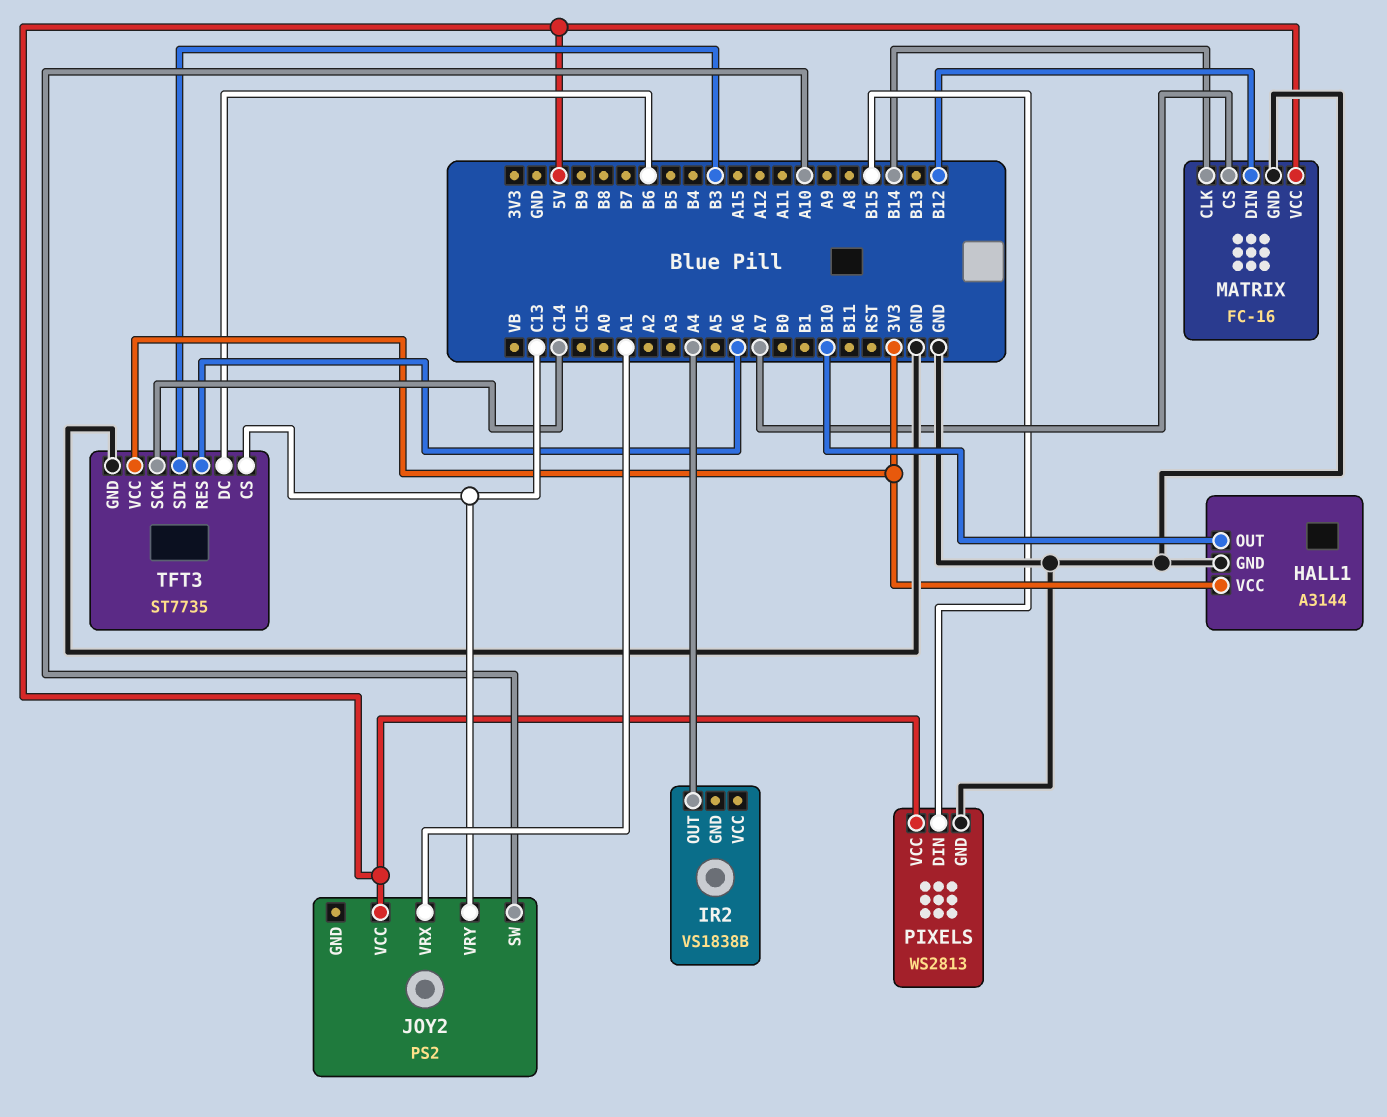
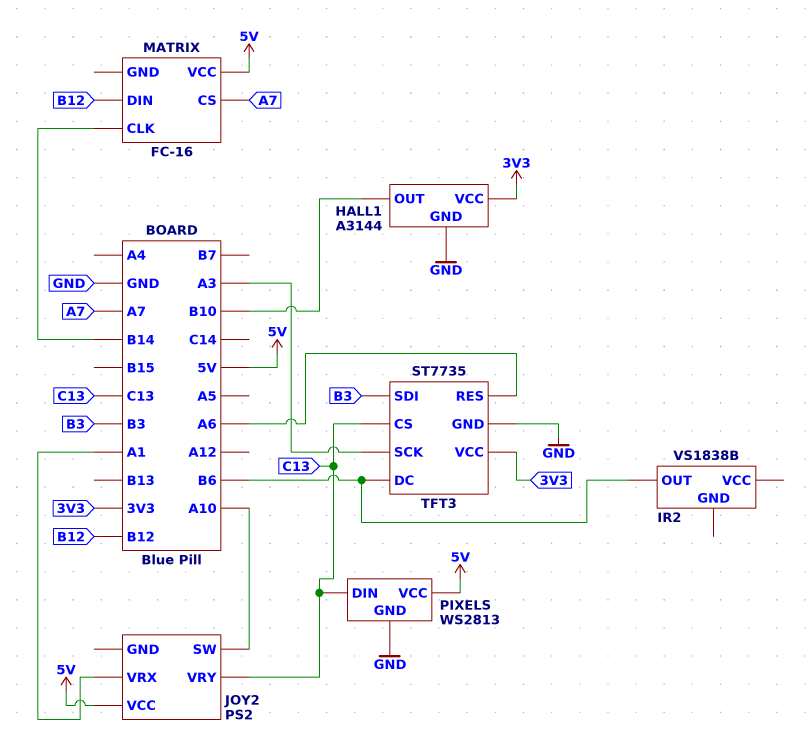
IR2 pin OUT: A4 -> B6
MATRIX pin GND: GND -> none
PIXELS pin DIN: B15 -> C13
TFT3 pin SCK: C14 -> A3

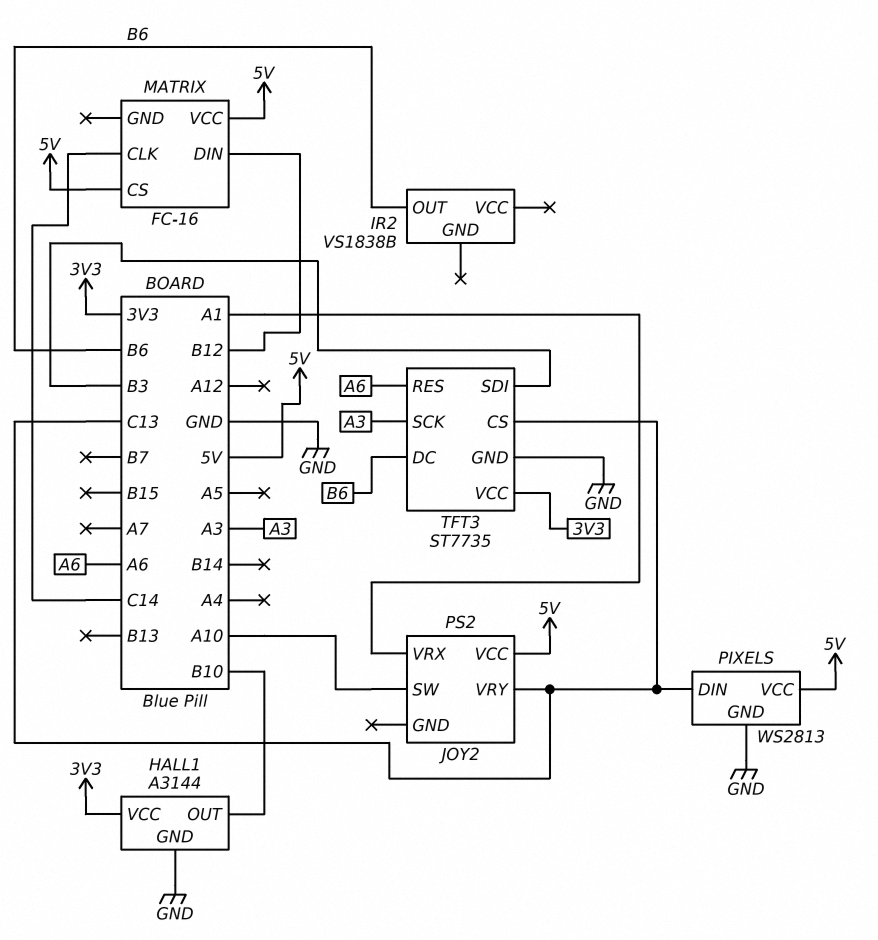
MATRIX pin CLK: B14 -> C14
MATRIX pin CS: A7 -> 5V

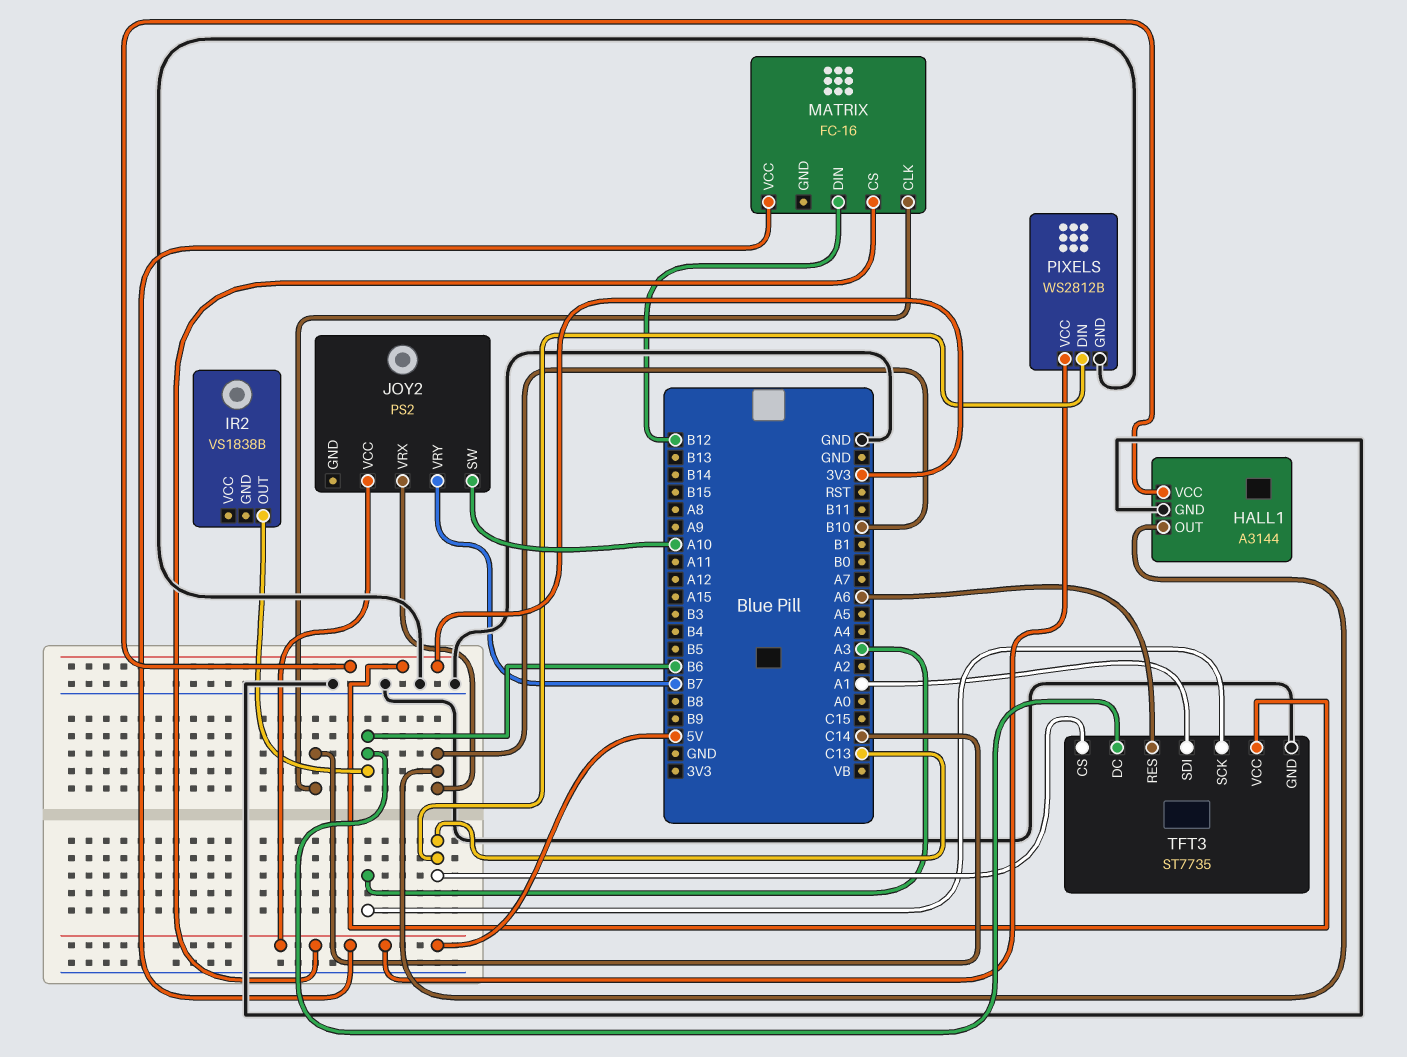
JOY2 pin VRX: A1 -> B10
JOY2 pin VRY: C13 -> B7
PIXELS: WS2813 -> WS2812B
TFT3 pin SDI: B3 -> A1

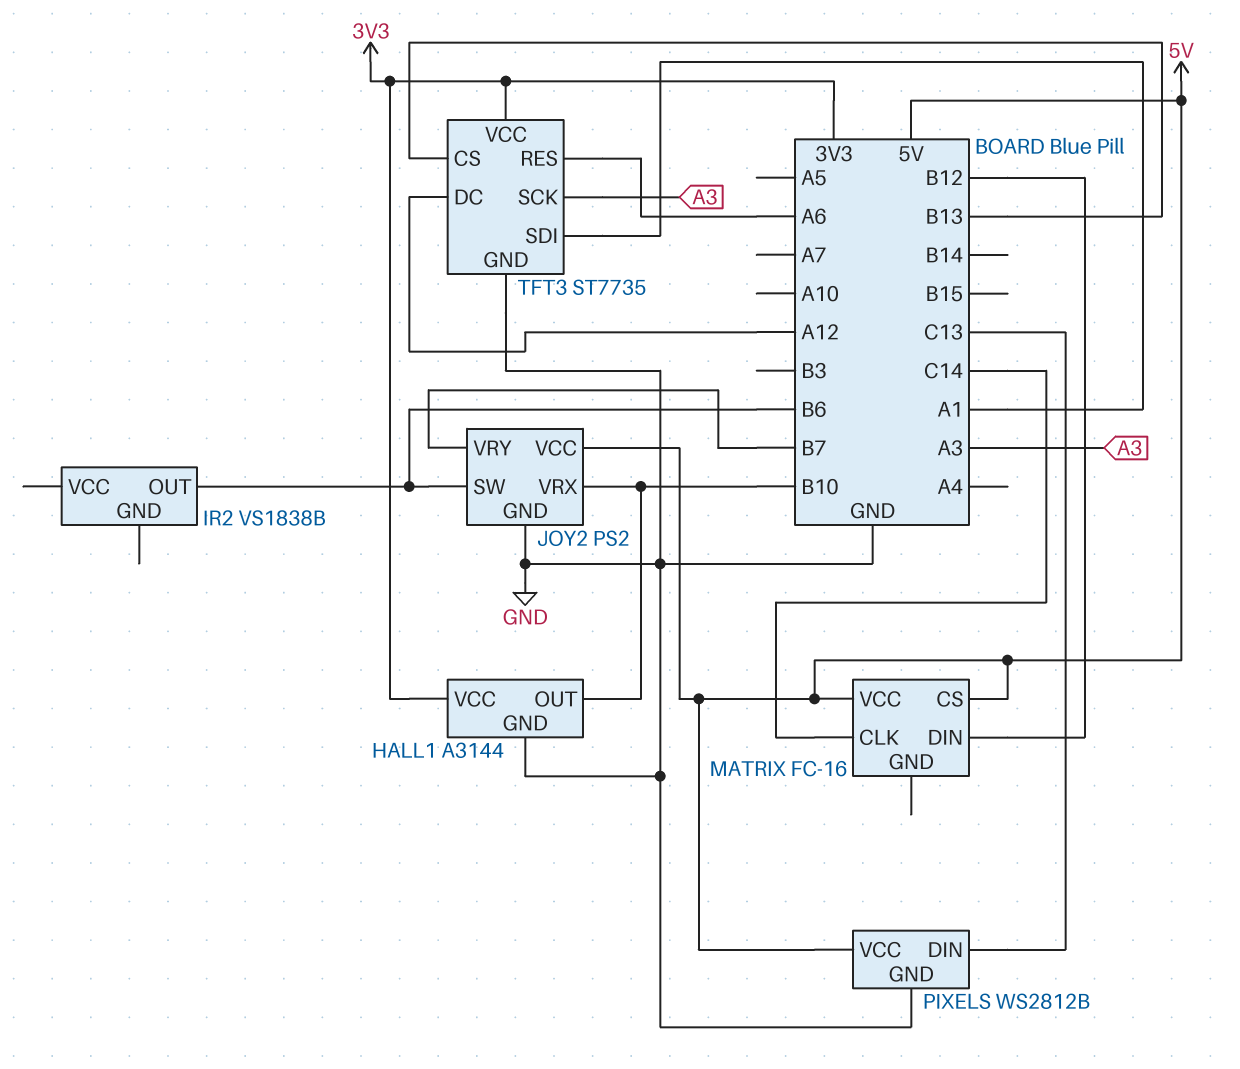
JOY2 pin GND: none -> GND
JOY2 pin SW: A10 -> B6
TFT3 pin CS: C13 -> B13
TFT3 pin DC: B6 -> A12

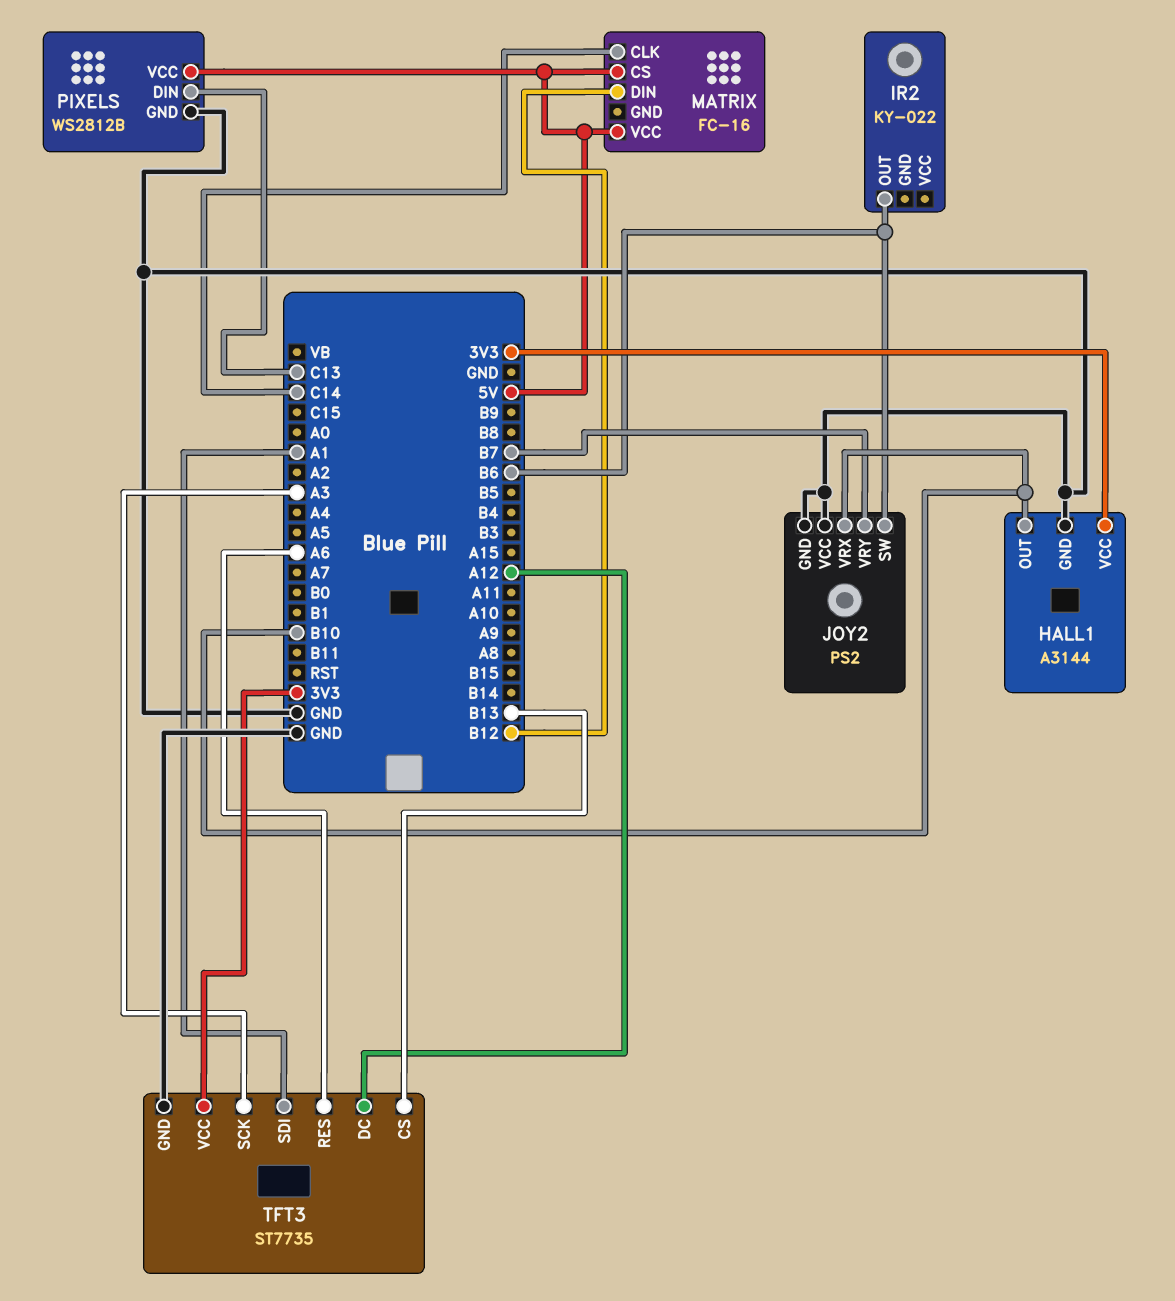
IR2: VS1838B -> KY-022
JOY2 pin VCC: 5V -> GND

